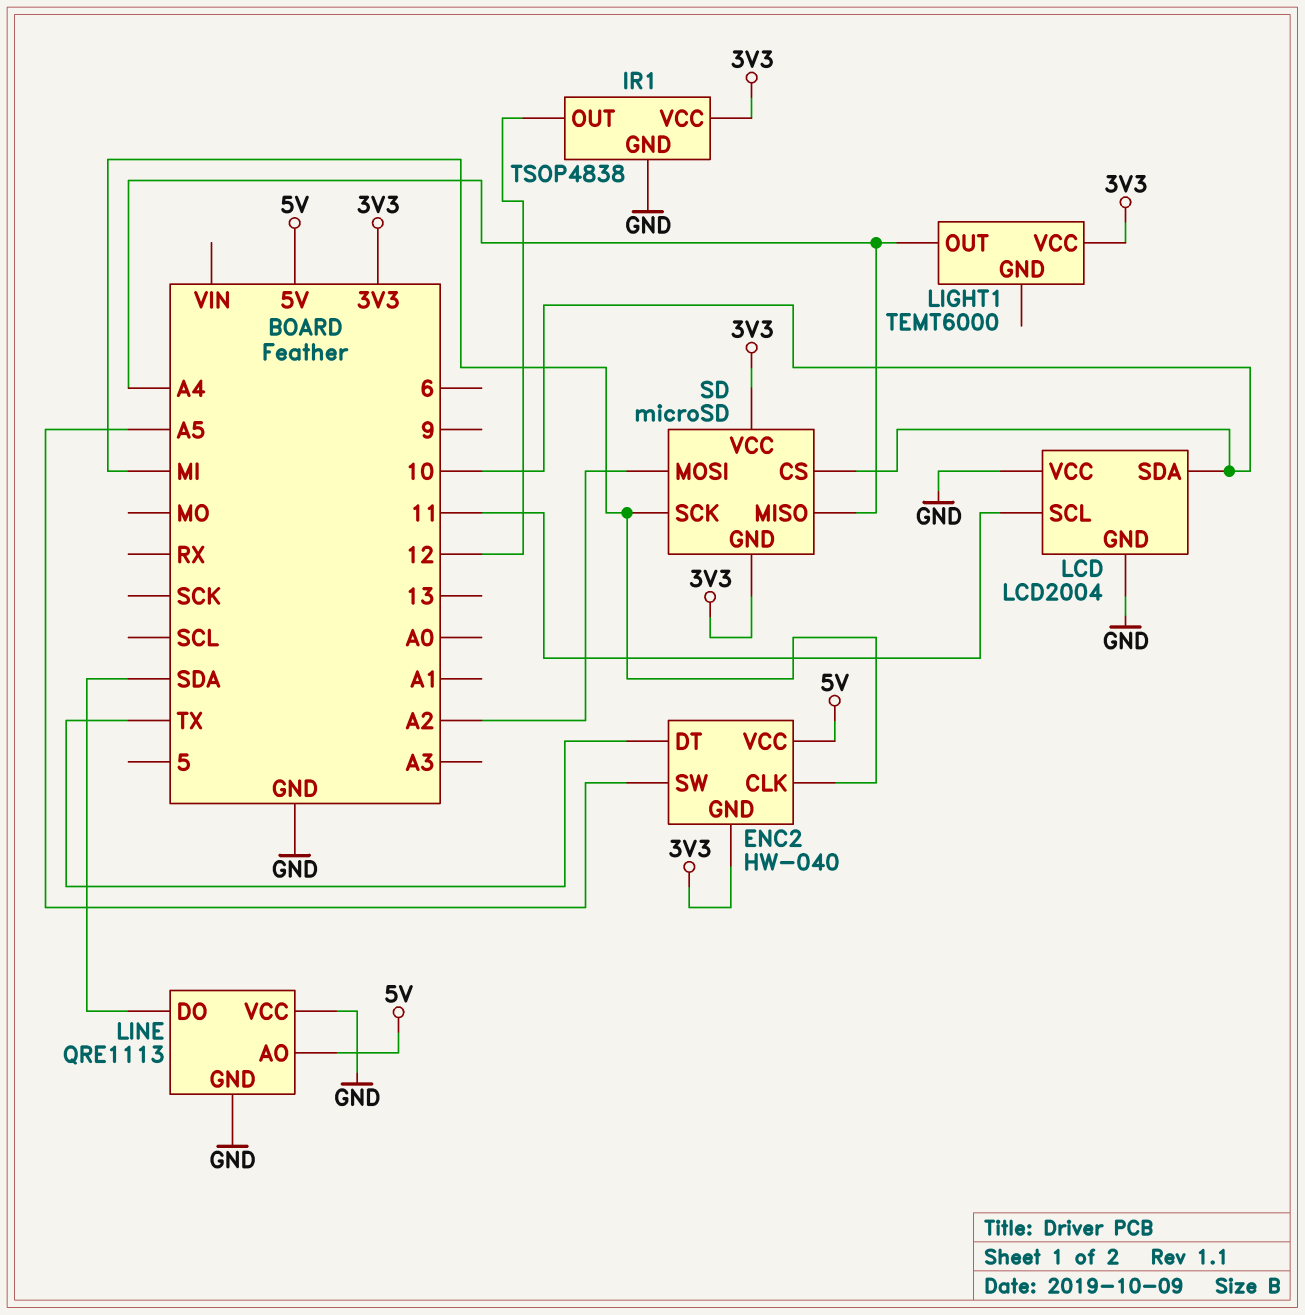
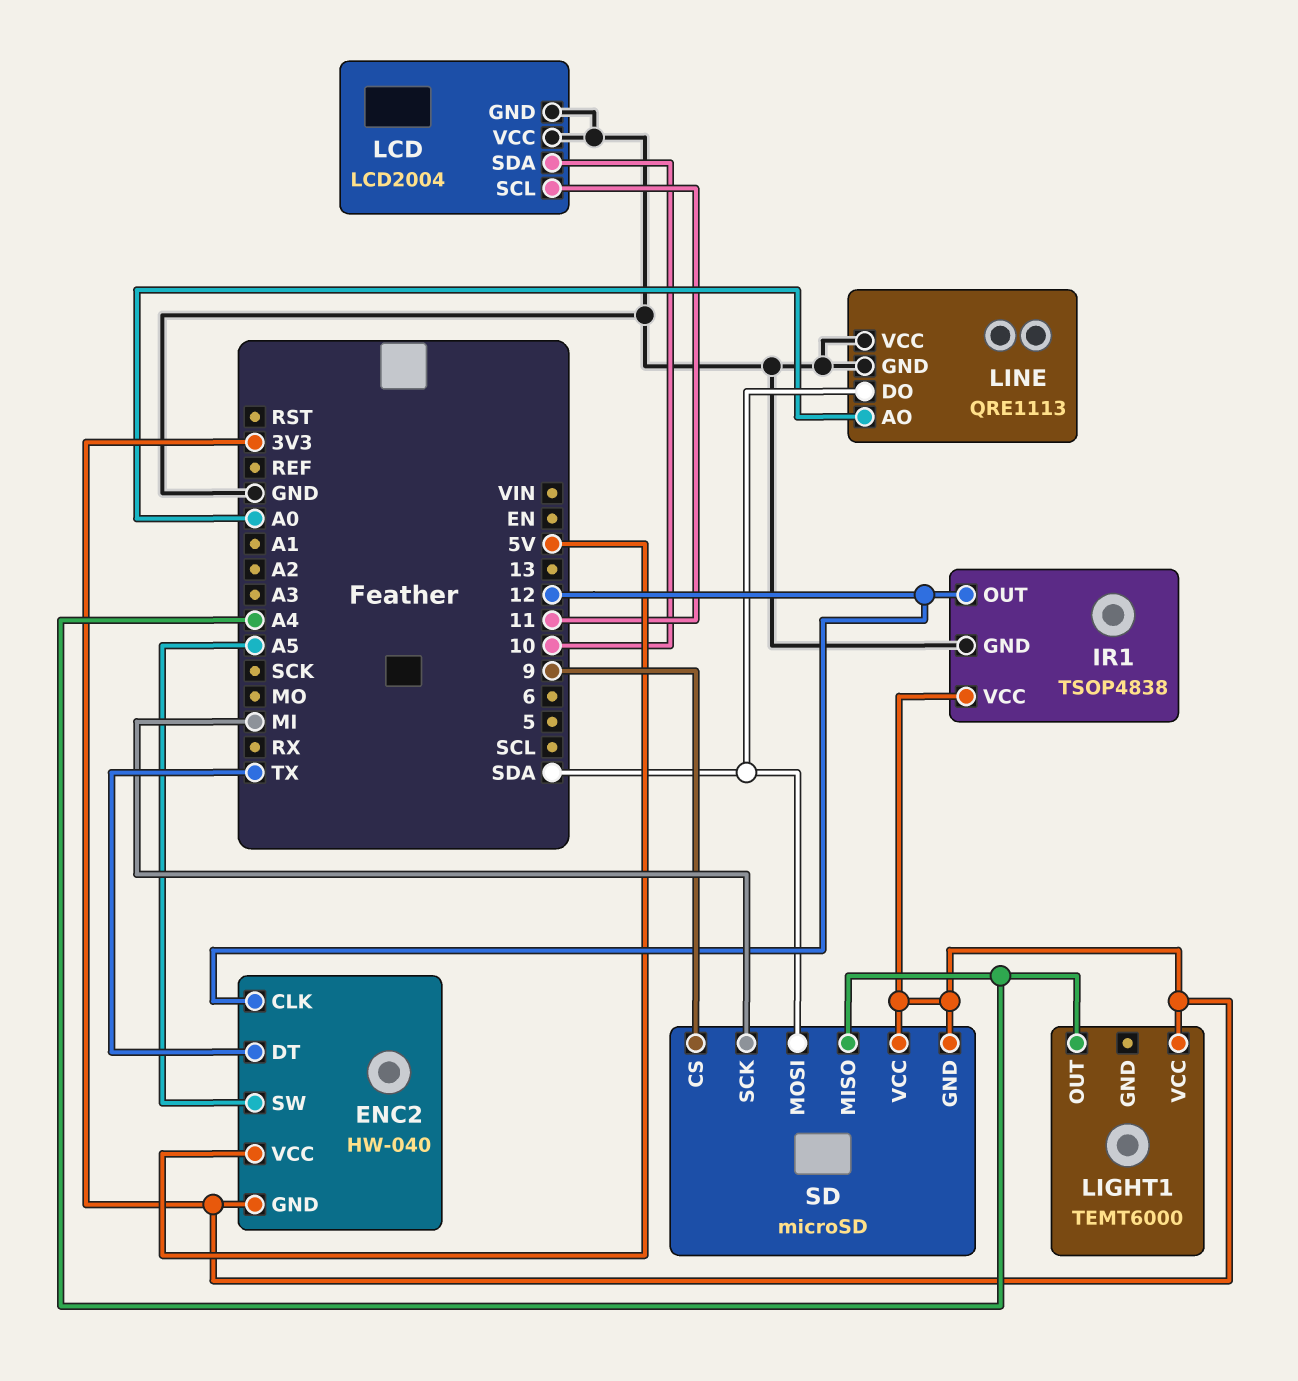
ENC2 pin CLK: MI -> 12
LINE pin AO: 5V -> A0
SD pin CS: 10 -> 9
SD pin MOSI: A2 -> SDA

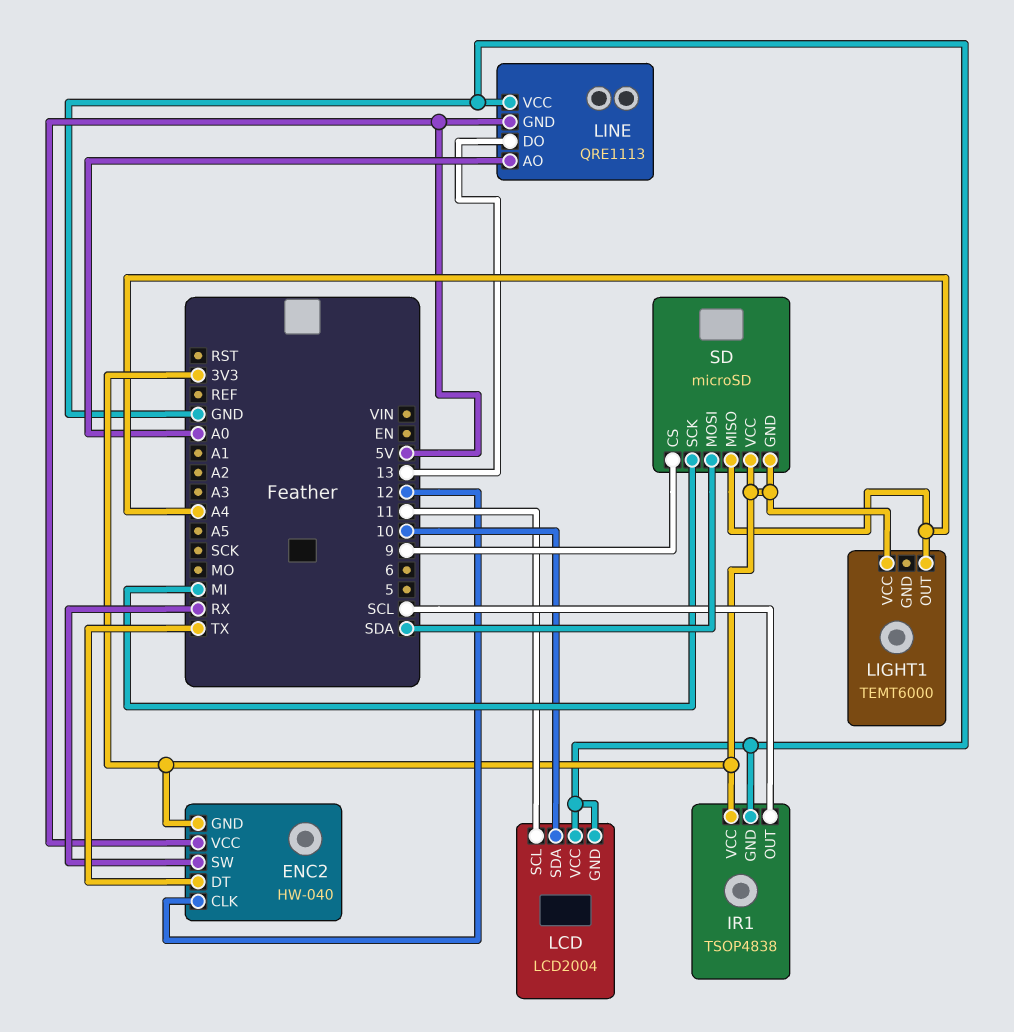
ENC2 pin SW: A5 -> RX
IR1 pin OUT: 12 -> SCL
LINE pin DO: SDA -> 13
LINE pin GND: GND -> 5V

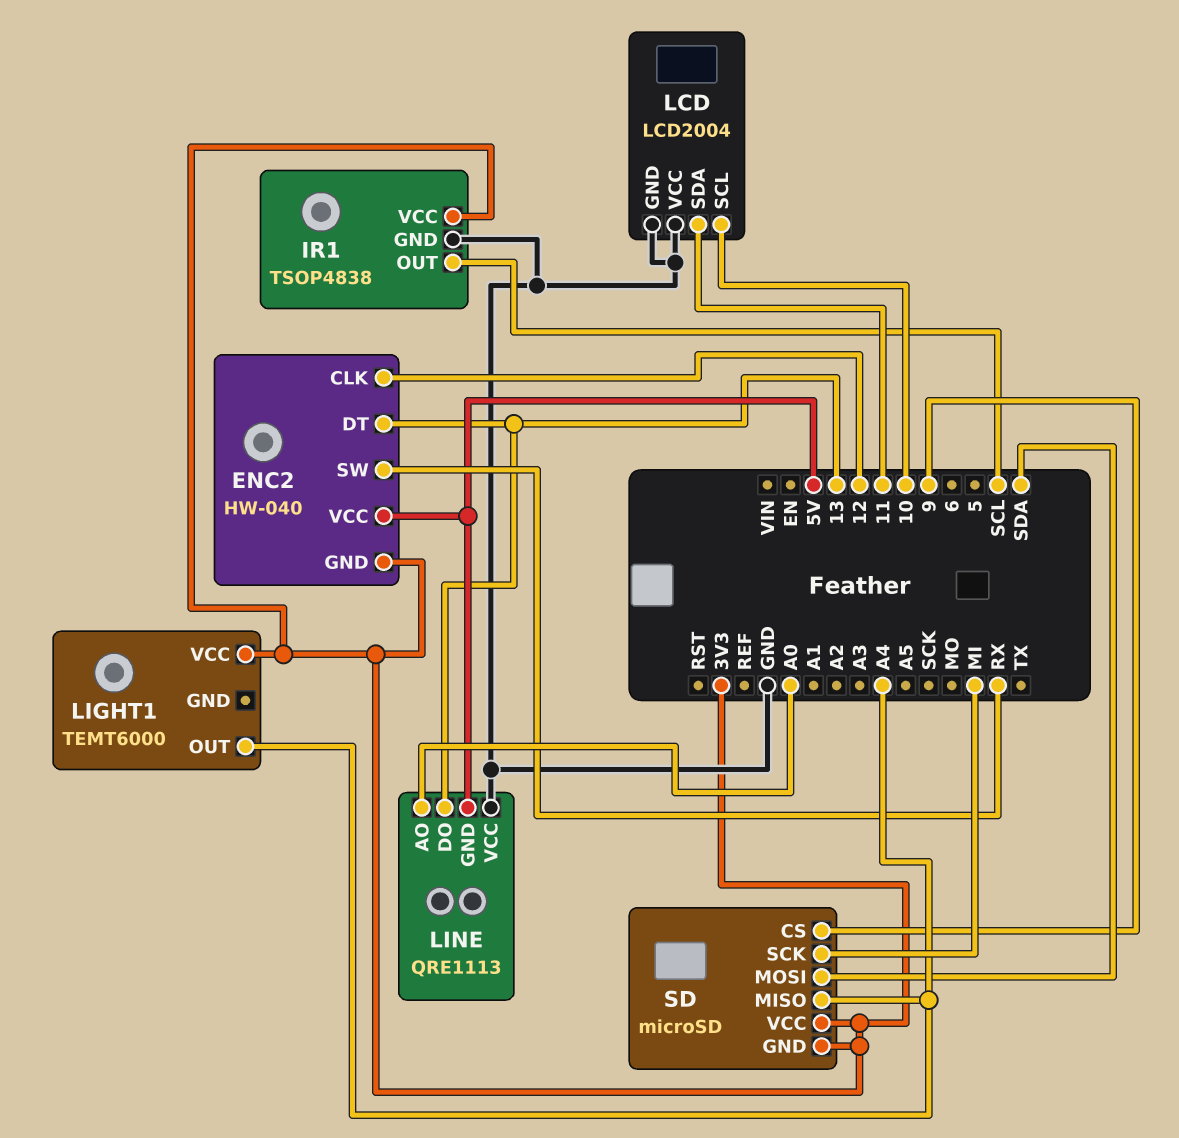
ENC2 pin DT: TX -> 13
LCD pin SCL: 11 -> 10
LCD pin SDA: 10 -> 11

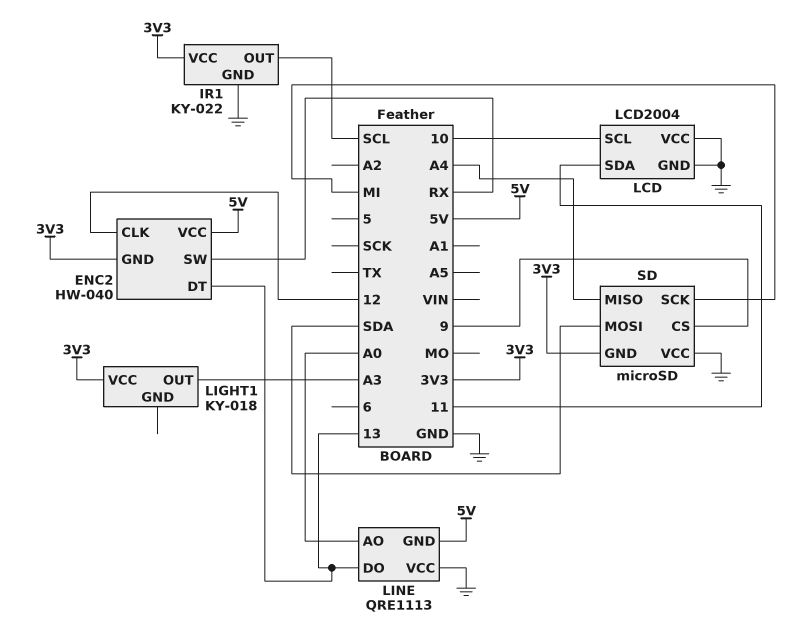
IR1: TSOP4838 -> KY-022
LIGHT1: TEMT6000 -> KY-018
LIGHT1 pin OUT: A4 -> A3
SD pin VCC: 3V3 -> GND

